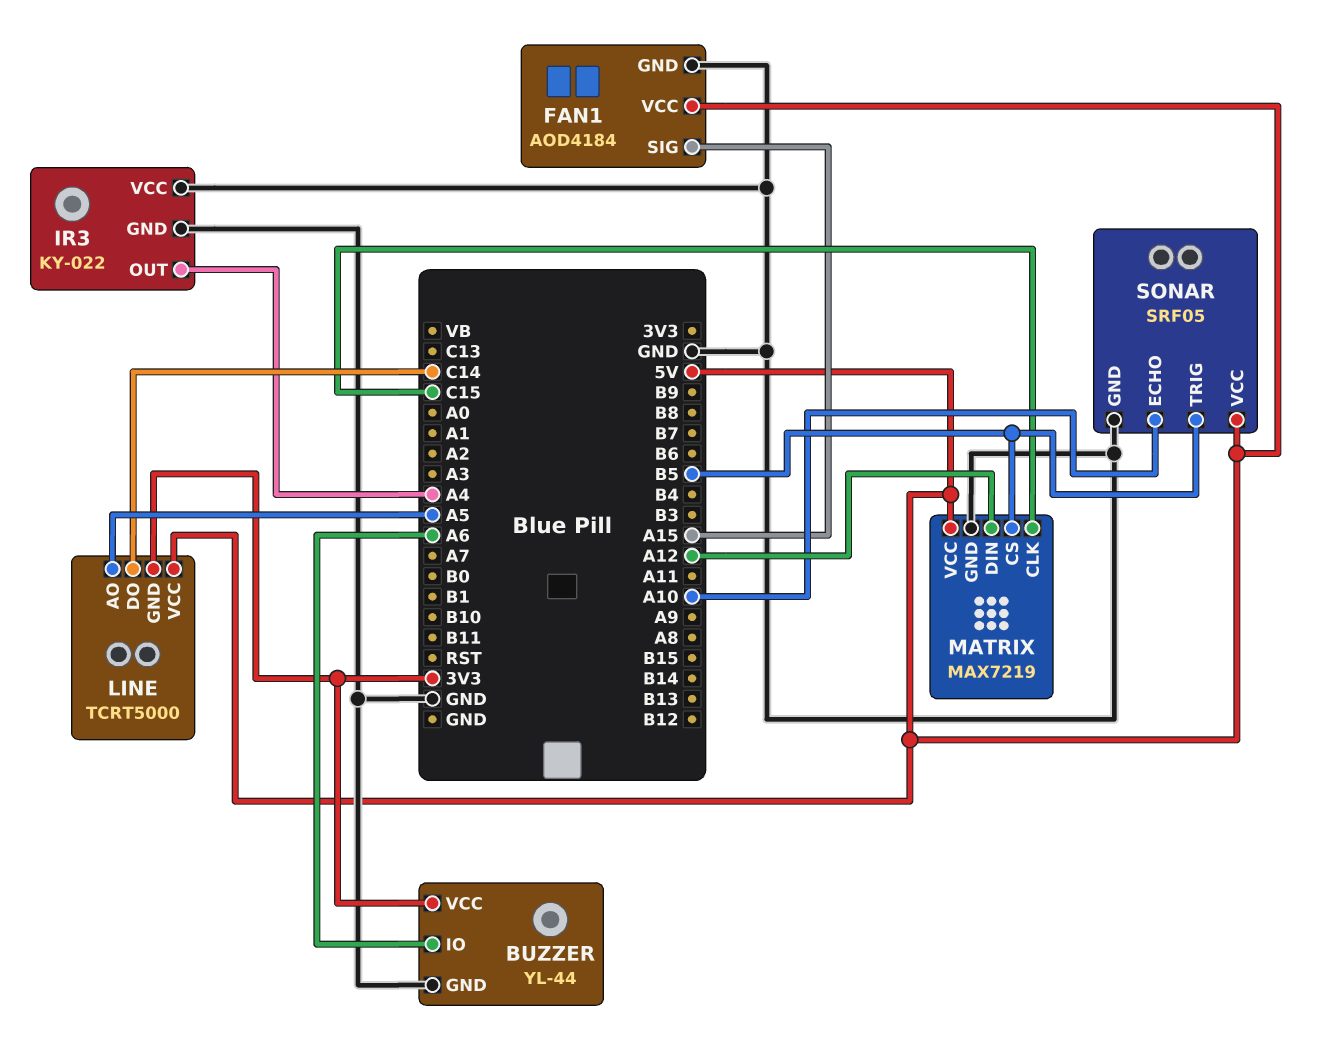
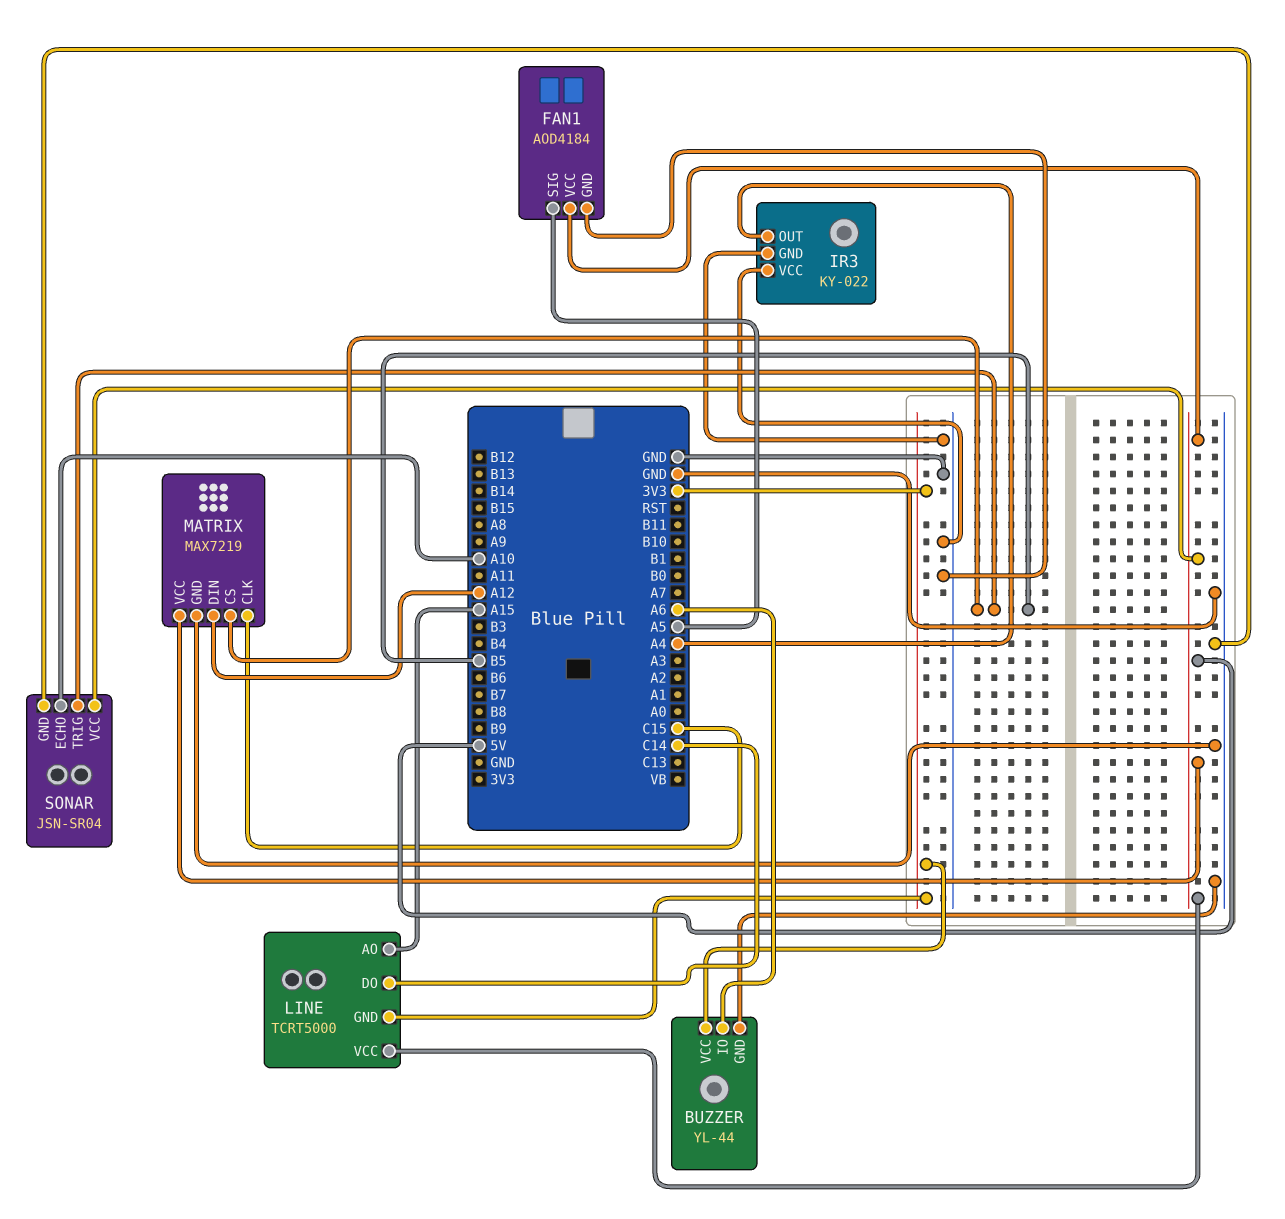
FAN1 pin SIG: A15 -> A5
LINE pin AO: A5 -> A15
SONAR: SRF05 -> JSN-SR04

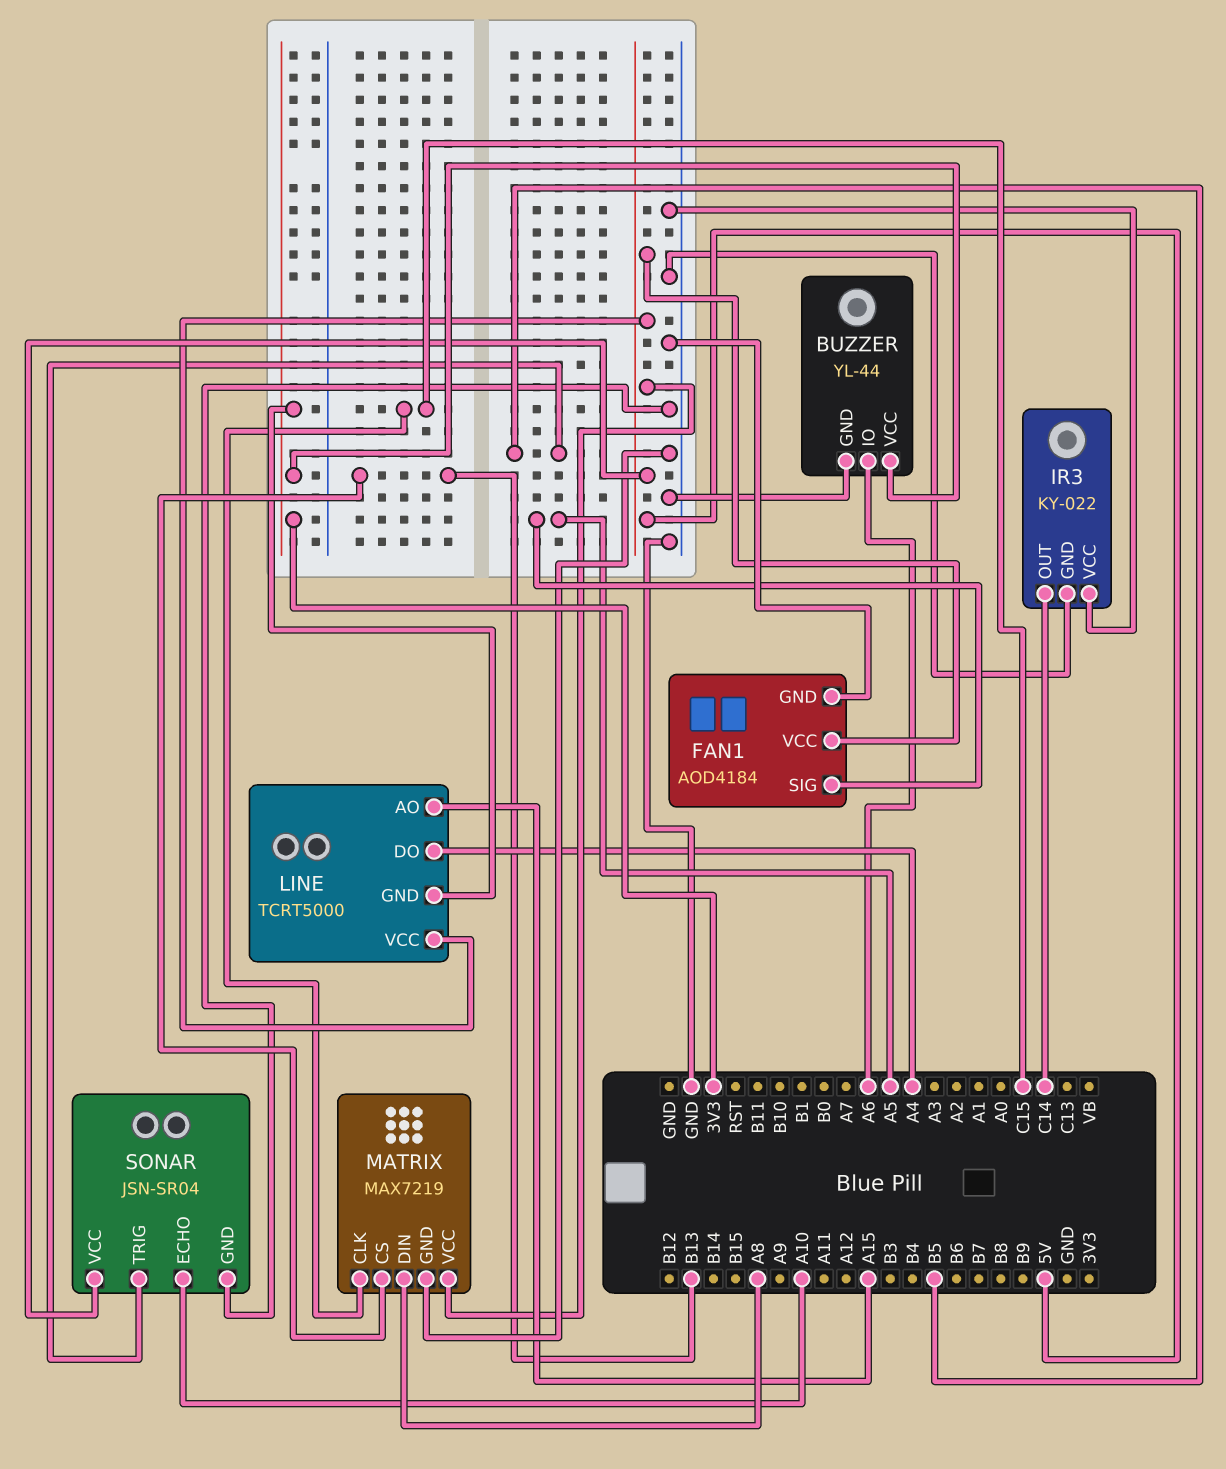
IR3 pin OUT: A4 -> C14
LINE pin DO: C14 -> A4
MATRIX pin CS: B5 -> B13
MATRIX pin DIN: A12 -> A8

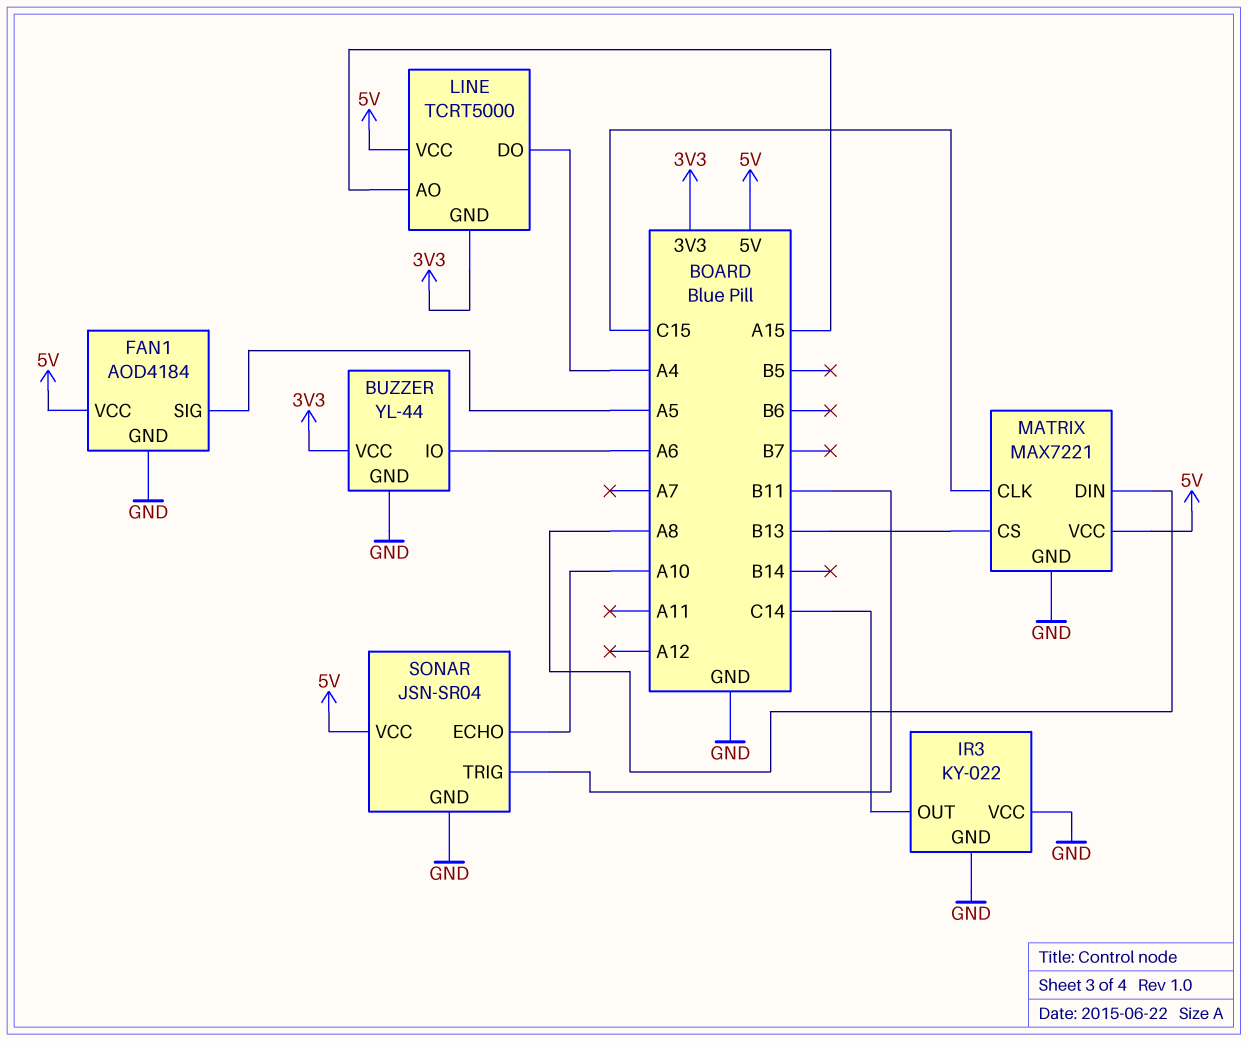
MATRIX: MAX7219 -> MAX7221
SONAR pin TRIG: B5 -> B11

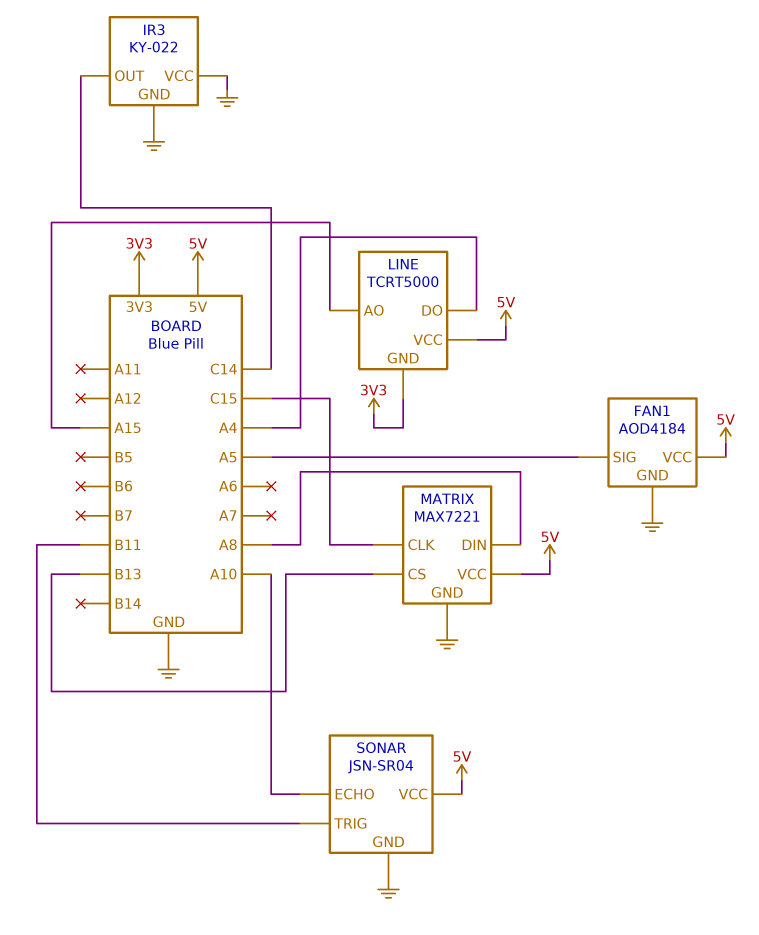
BUZZER: YL-44 -> none
BUZZER pin GND: GND -> none
BUZZER pin IO: A6 -> none
BUZZER pin VCC: 3V3 -> none

